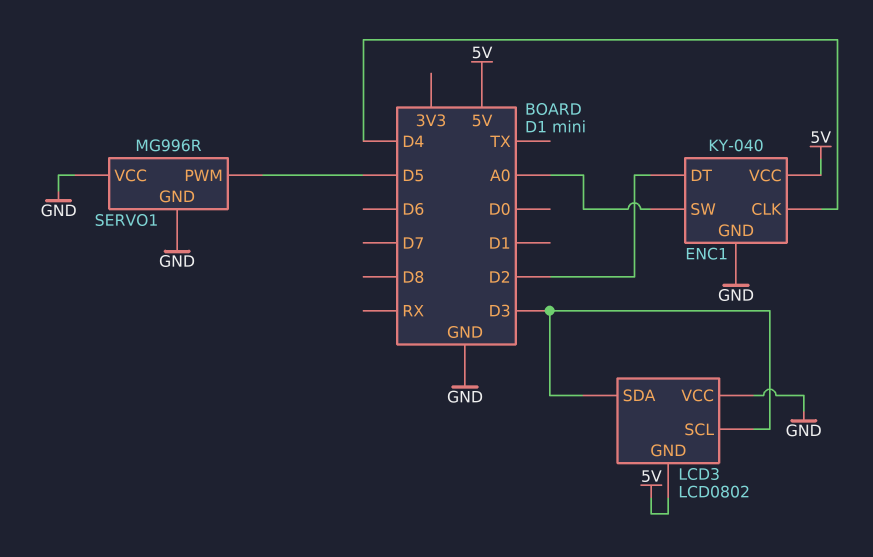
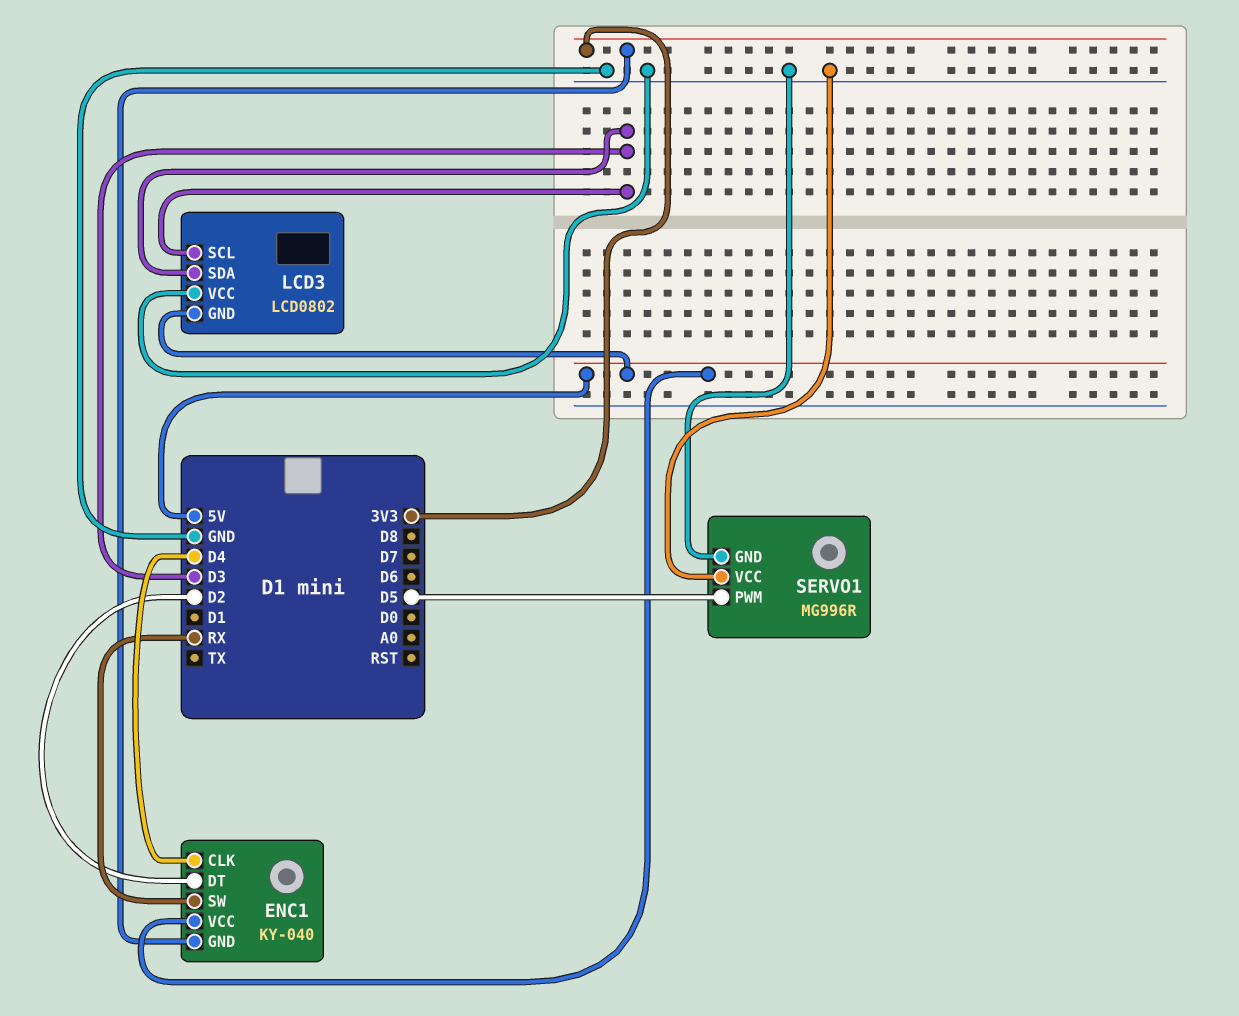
ENC1 pin GND: GND -> 3V3
ENC1 pin SW: A0 -> RX

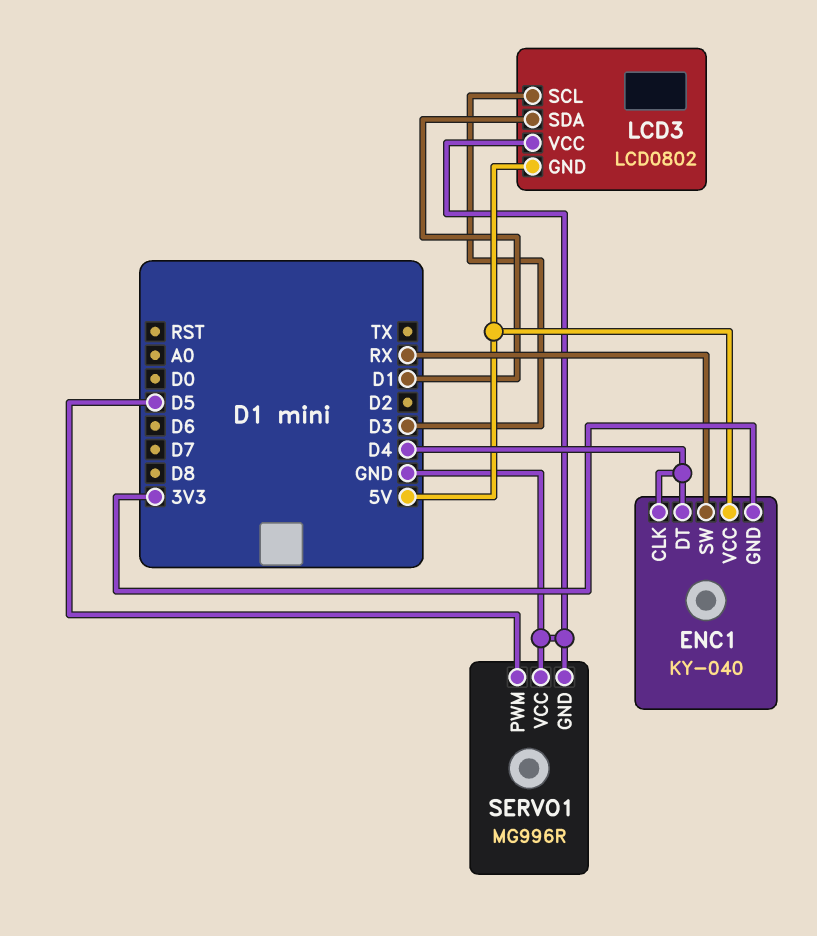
ENC1 pin DT: D2 -> D4
LCD3 pin SDA: D3 -> D1

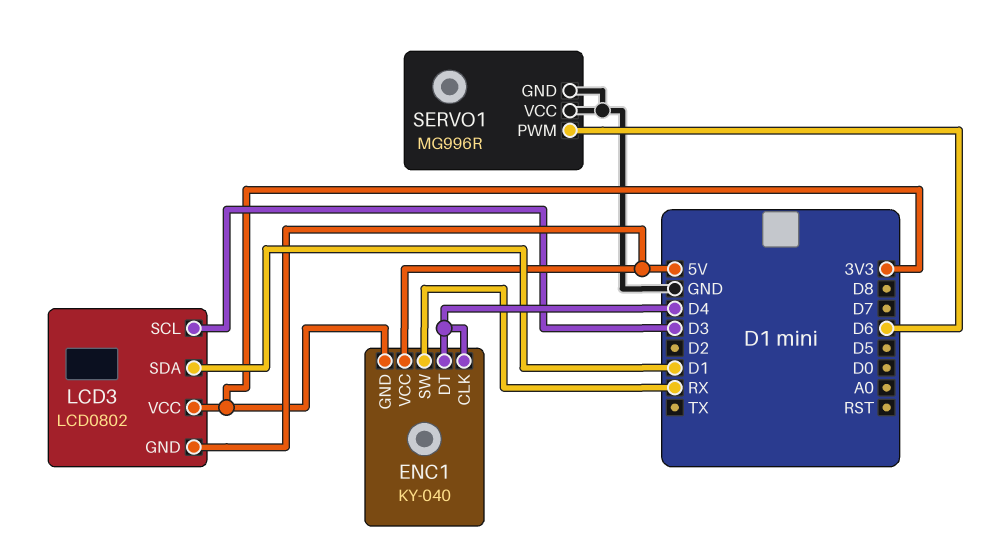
LCD3 pin VCC: GND -> 3V3
SERVO1 pin PWM: D5 -> D6

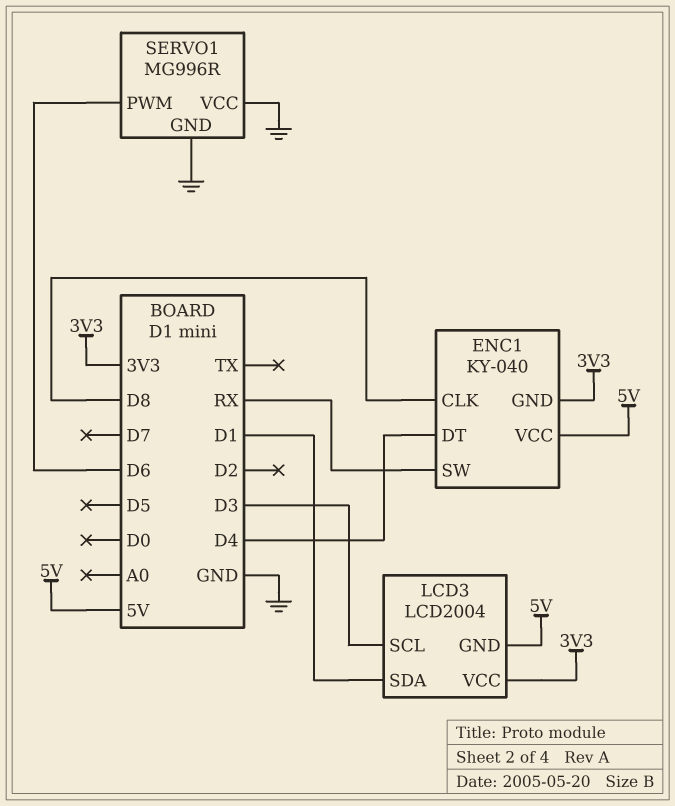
ENC1 pin CLK: D4 -> D8
LCD3: LCD0802 -> LCD2004

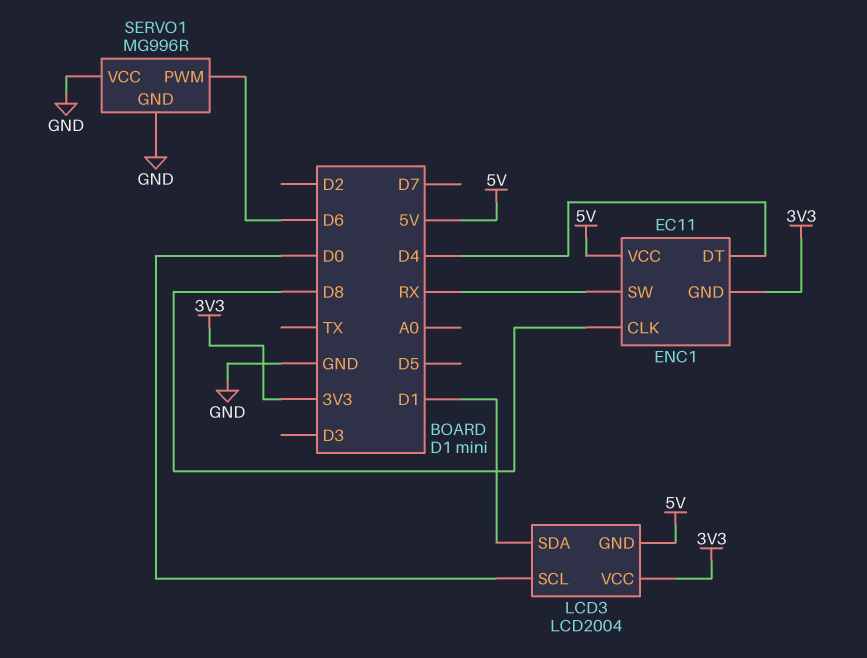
ENC1: KY-040 -> EC11
LCD3 pin SCL: D3 -> D0

